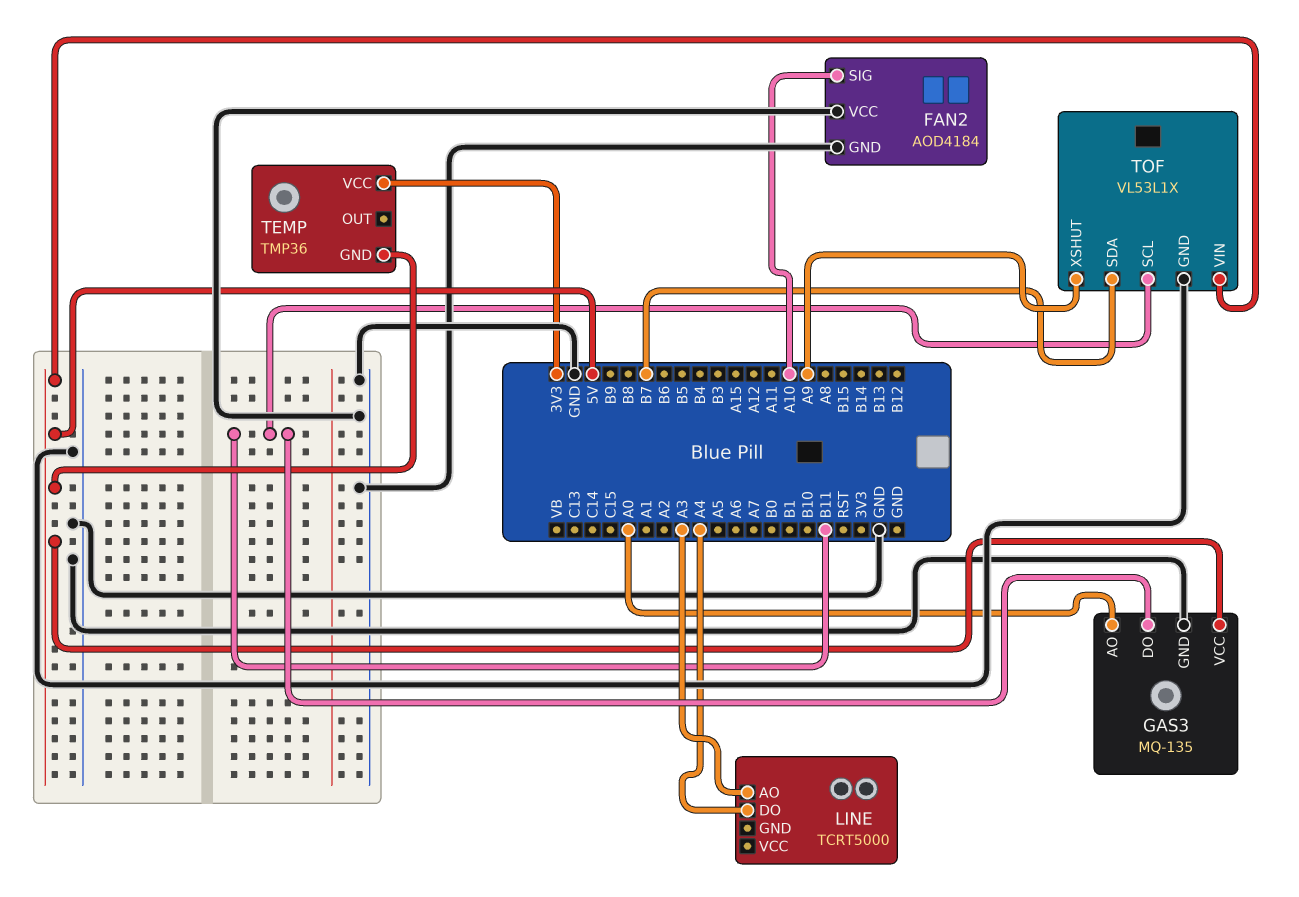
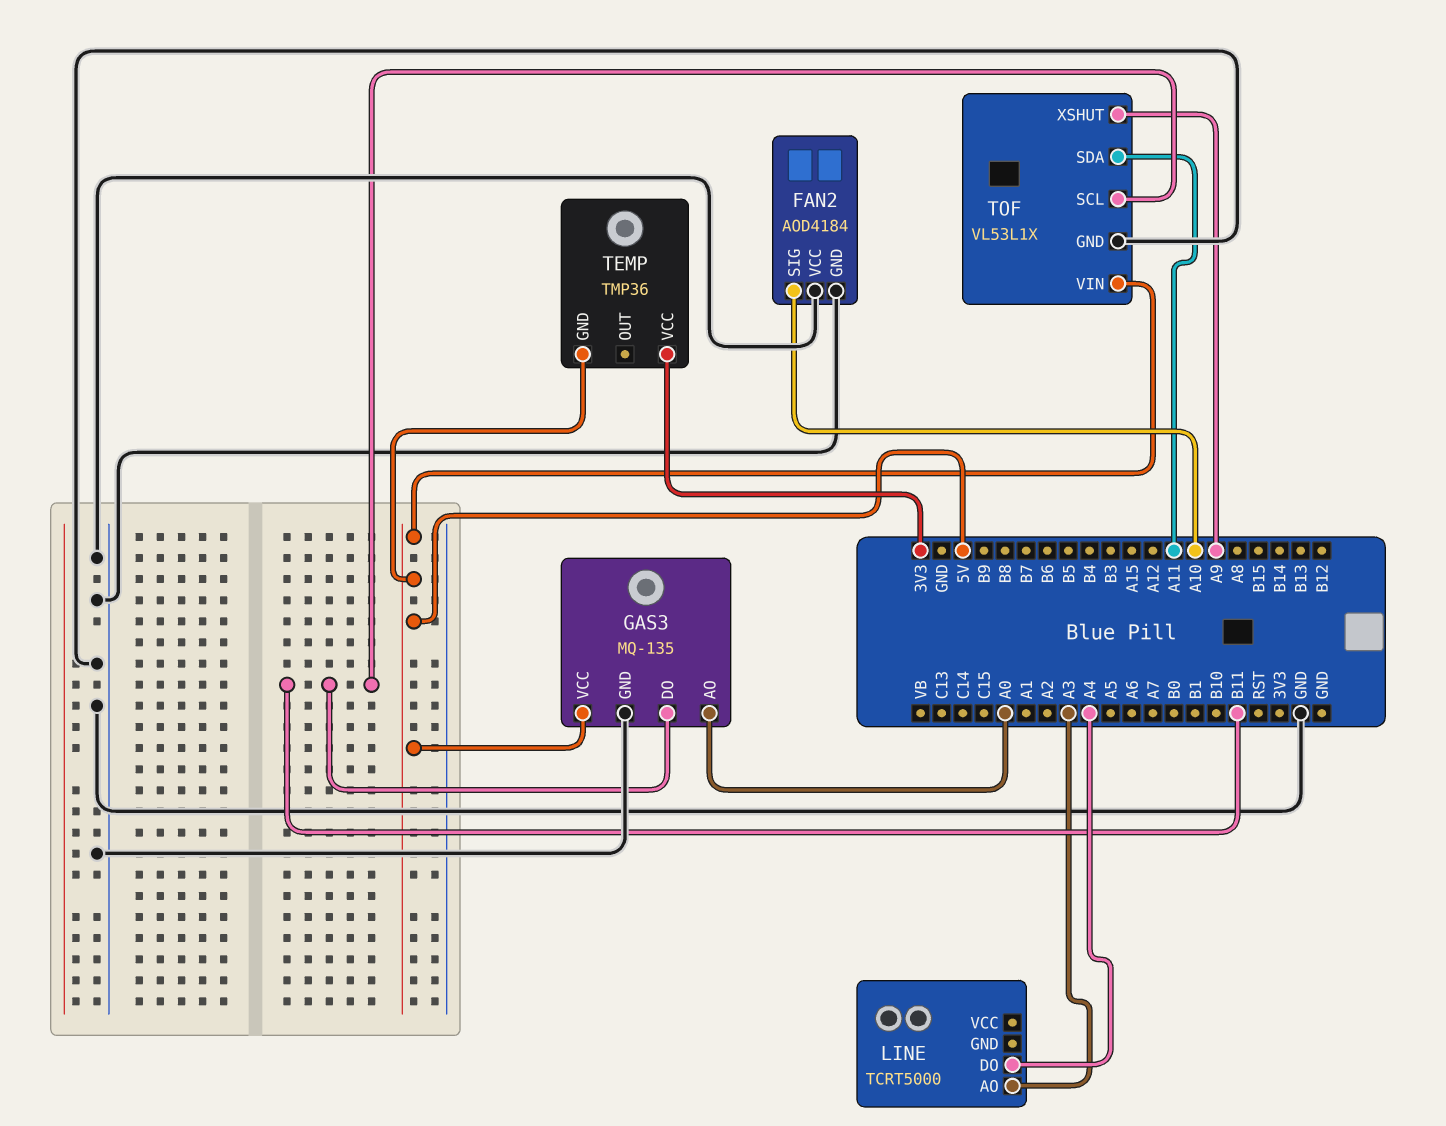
TOF pin SDA: B7 -> A11

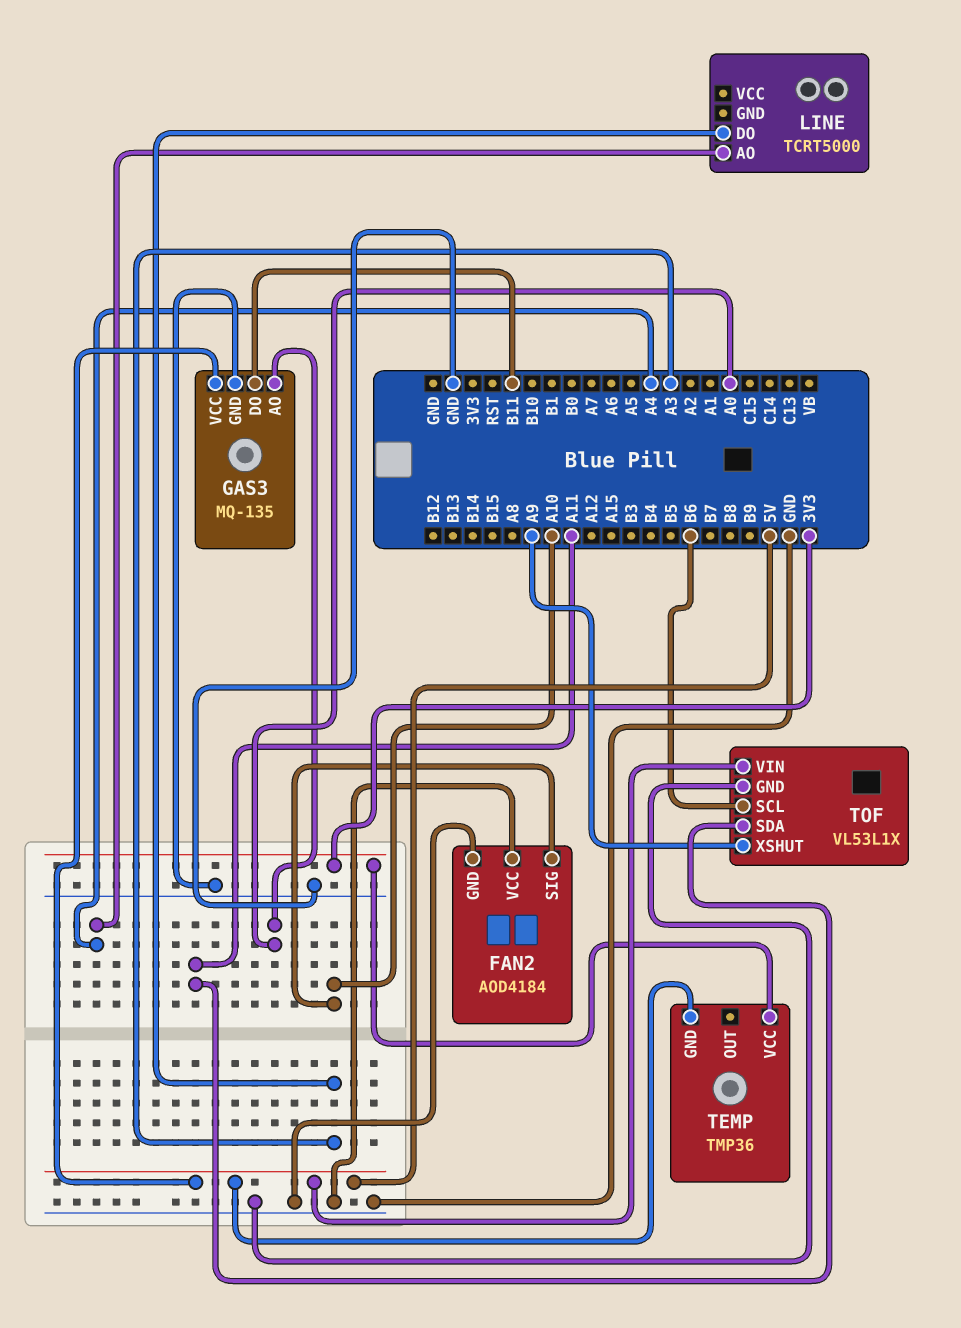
LINE pin AO: A3 -> A4
LINE pin DO: A4 -> A3
TOF pin SCL: B11 -> B6

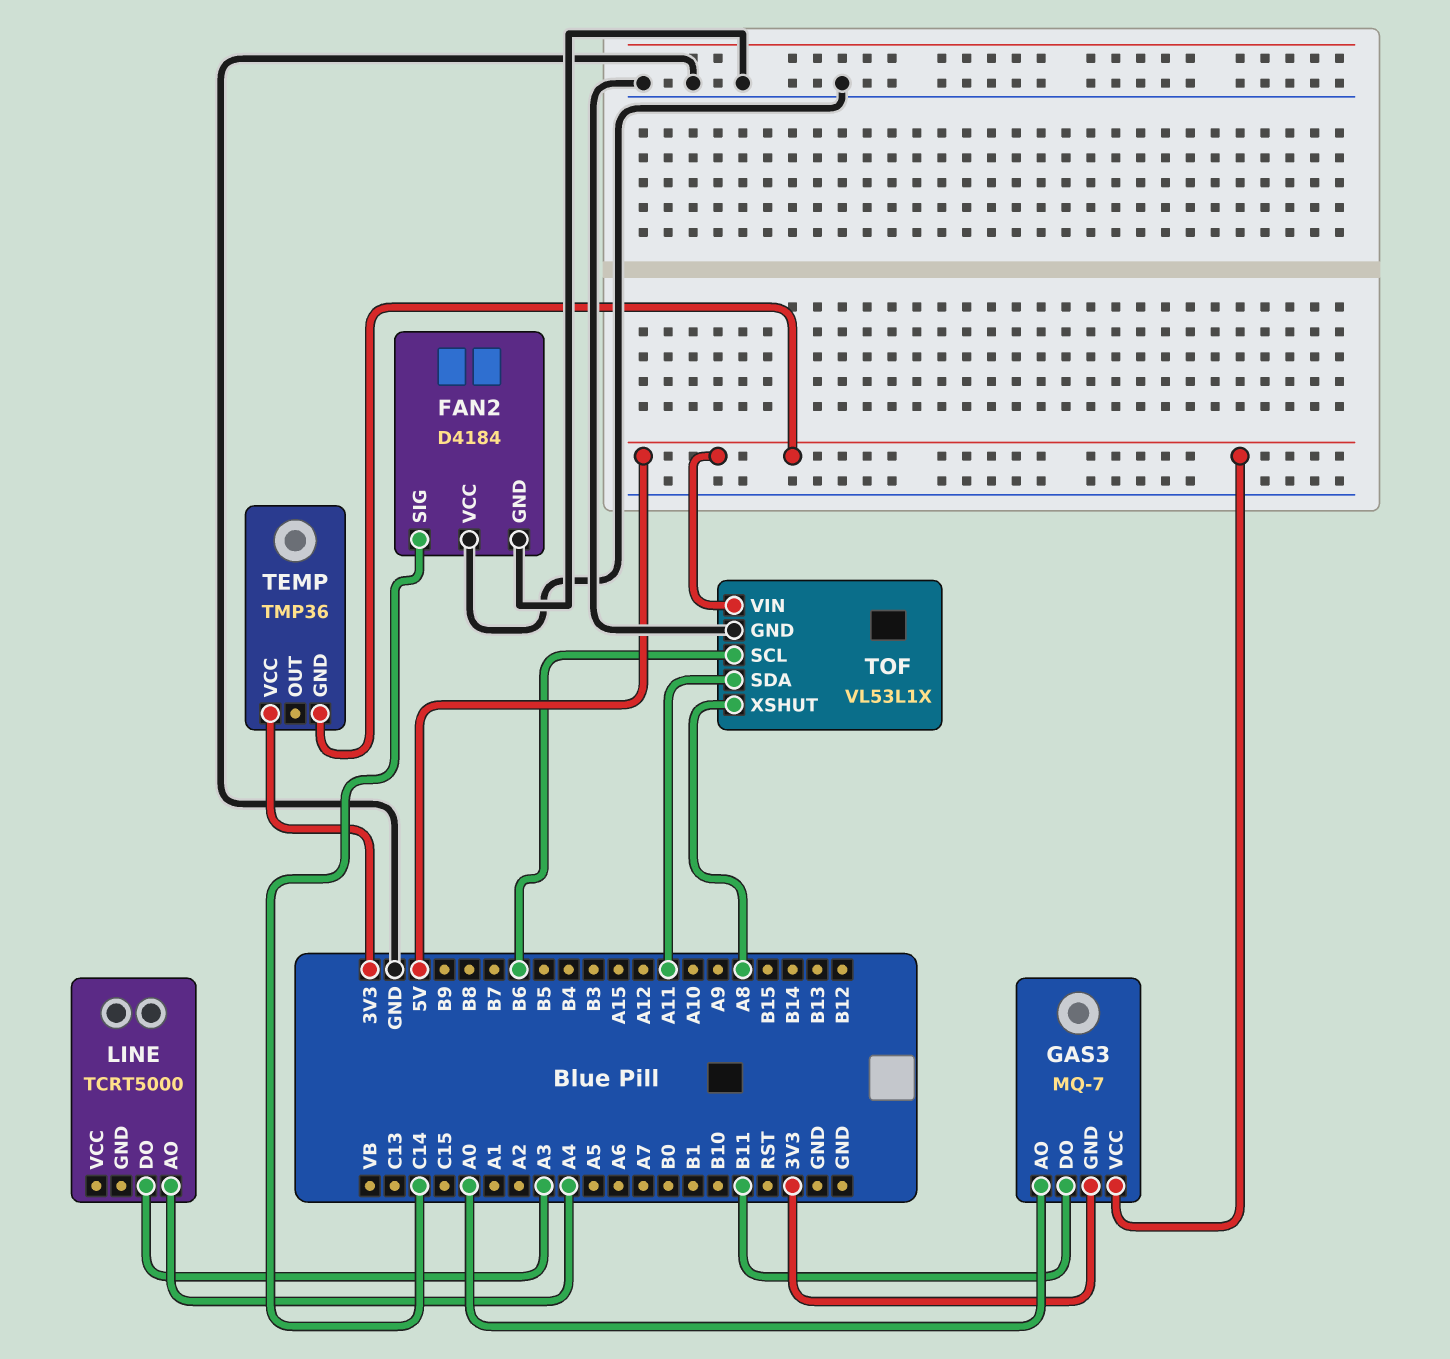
FAN2: AOD4184 -> D4184
FAN2 pin SIG: A10 -> C14
GAS3: MQ-135 -> MQ-7
GAS3 pin GND: GND -> 3V3
TOF pin XSHUT: A9 -> A8

